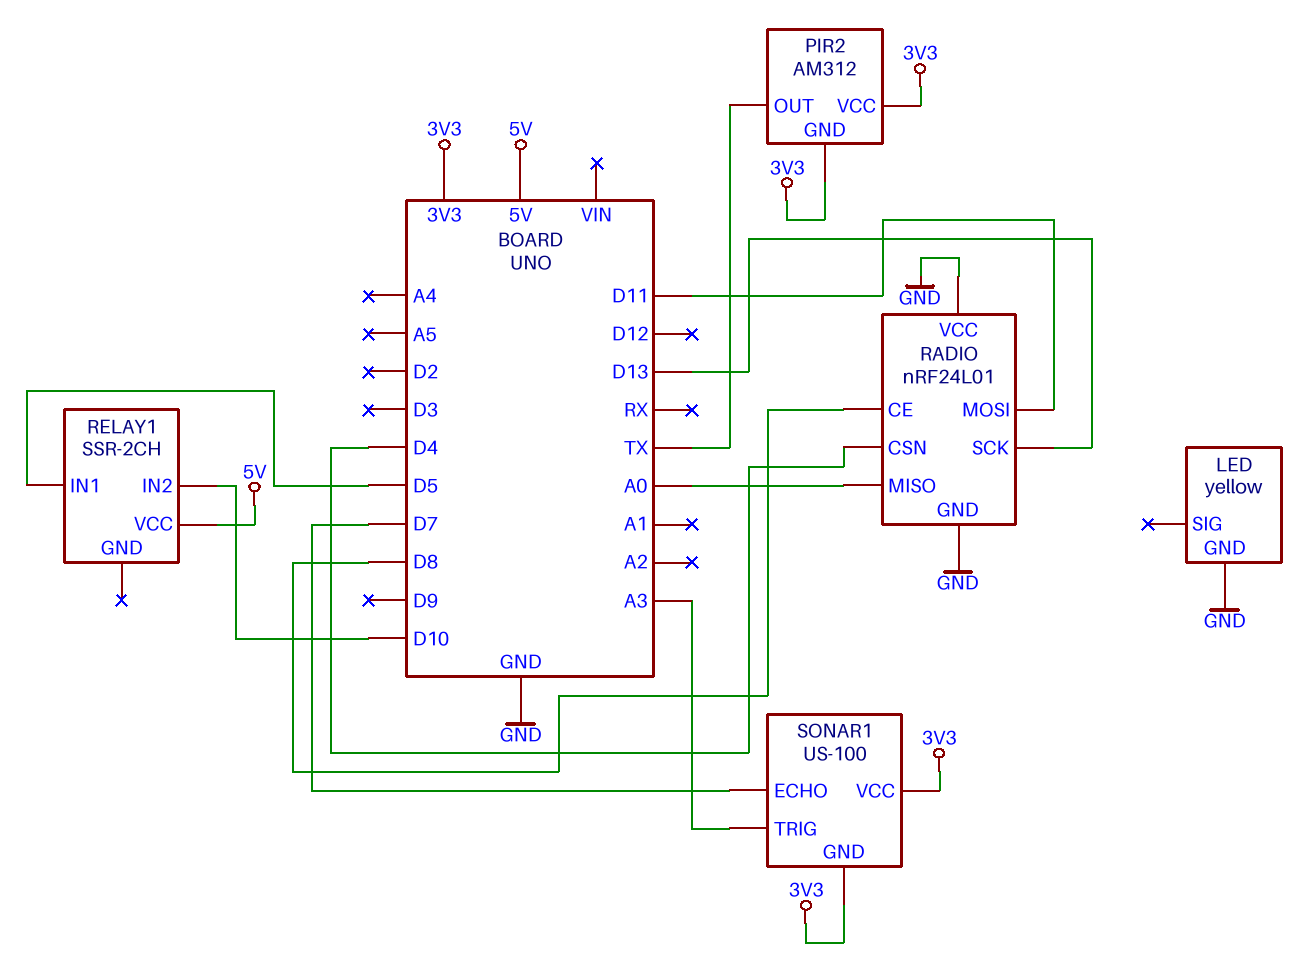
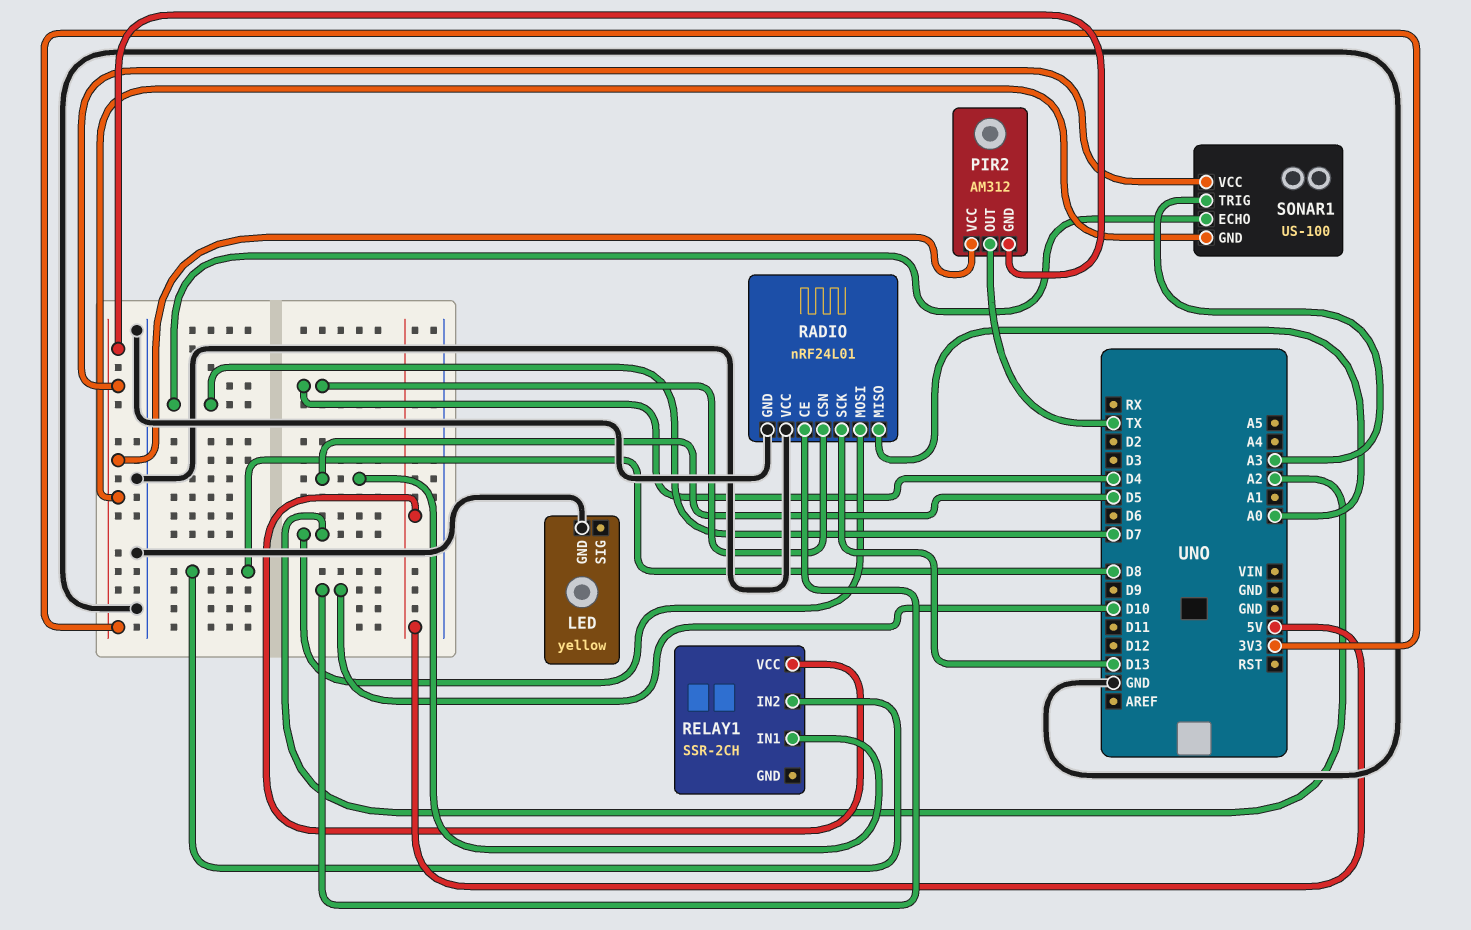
RADIO pin CE: D8 -> D10
RADIO pin MOSI: D11 -> A2
RELAY1 pin IN2: D10 -> D8

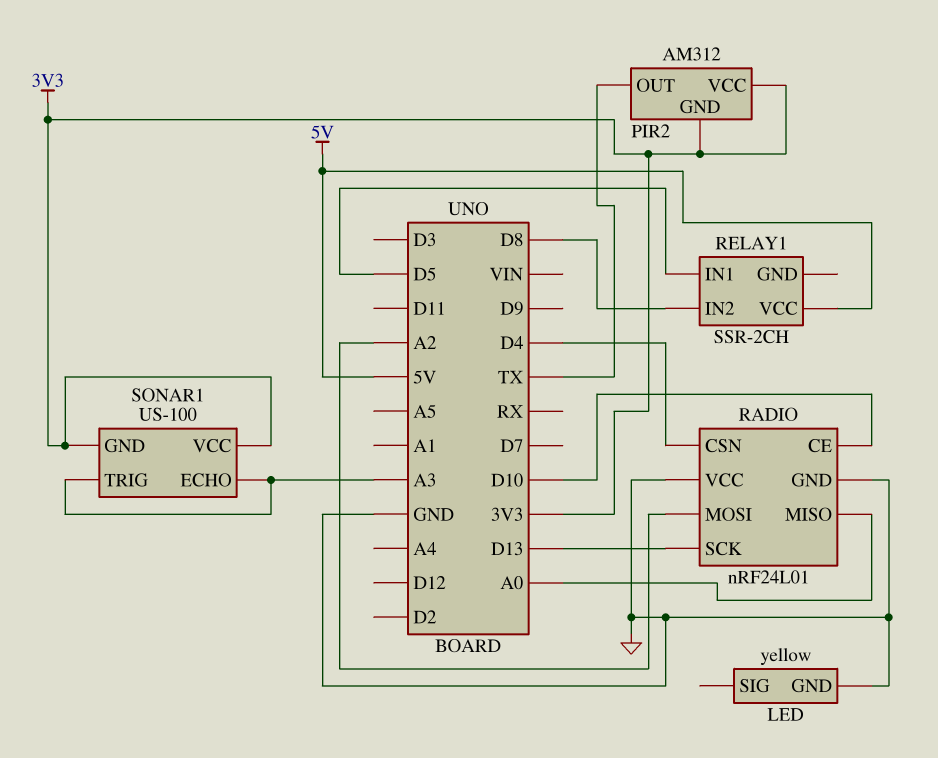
SONAR1 pin ECHO: D7 -> A3

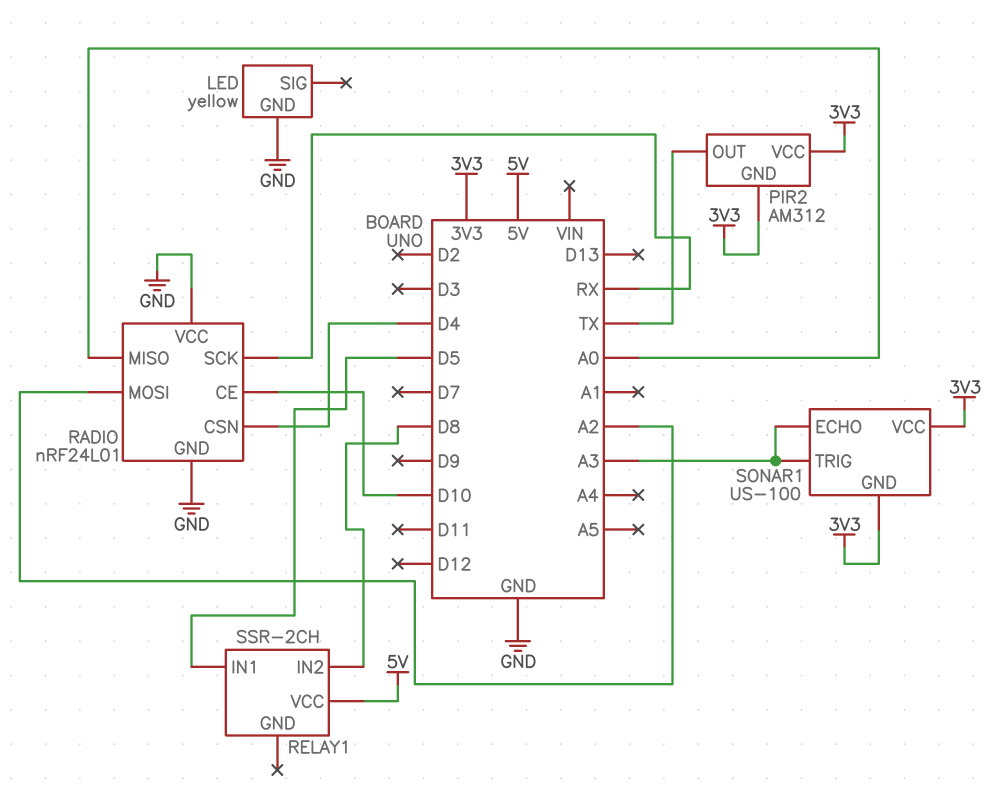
RADIO pin SCK: D13 -> RX

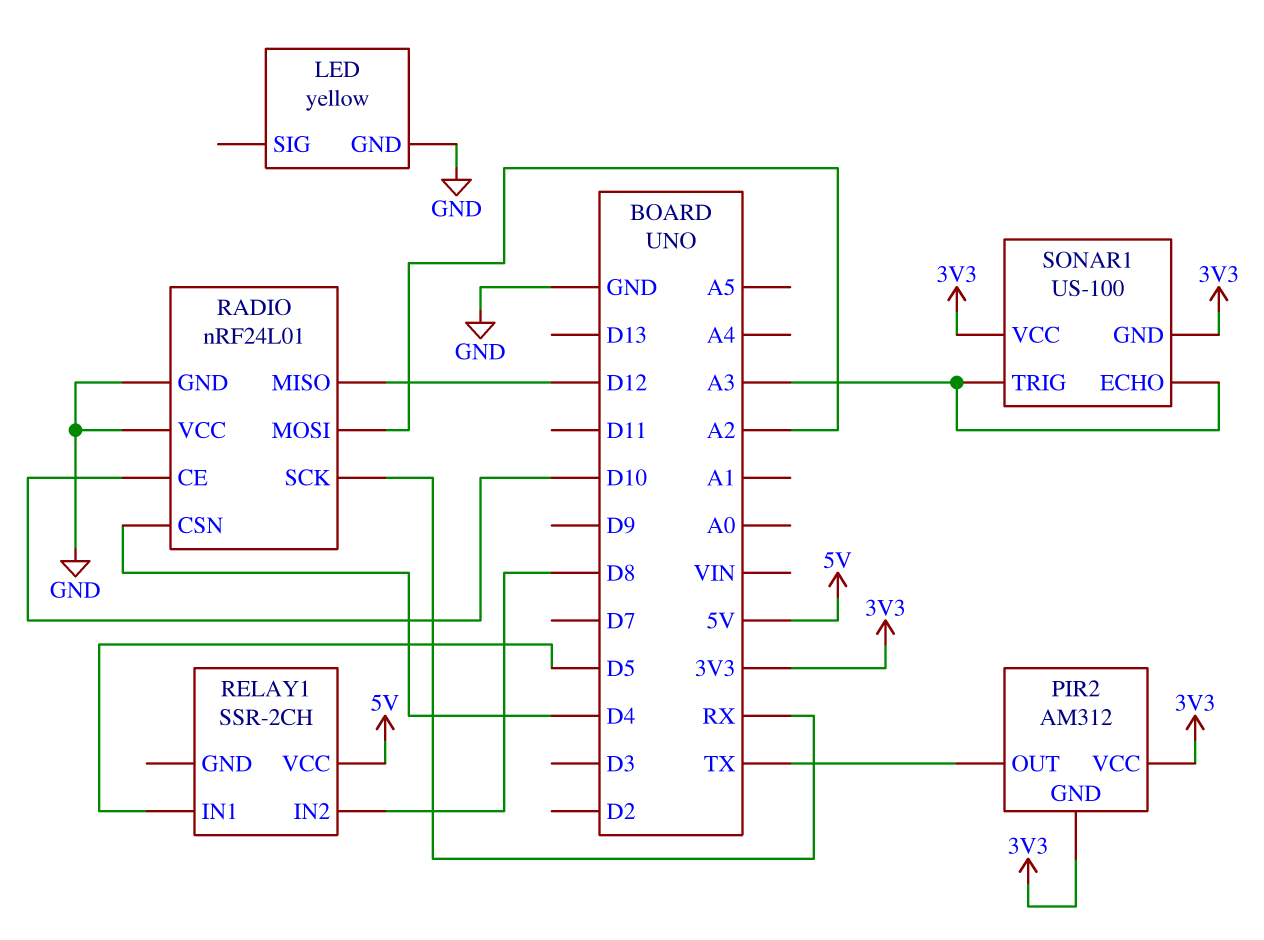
RADIO pin MISO: A0 -> D12

